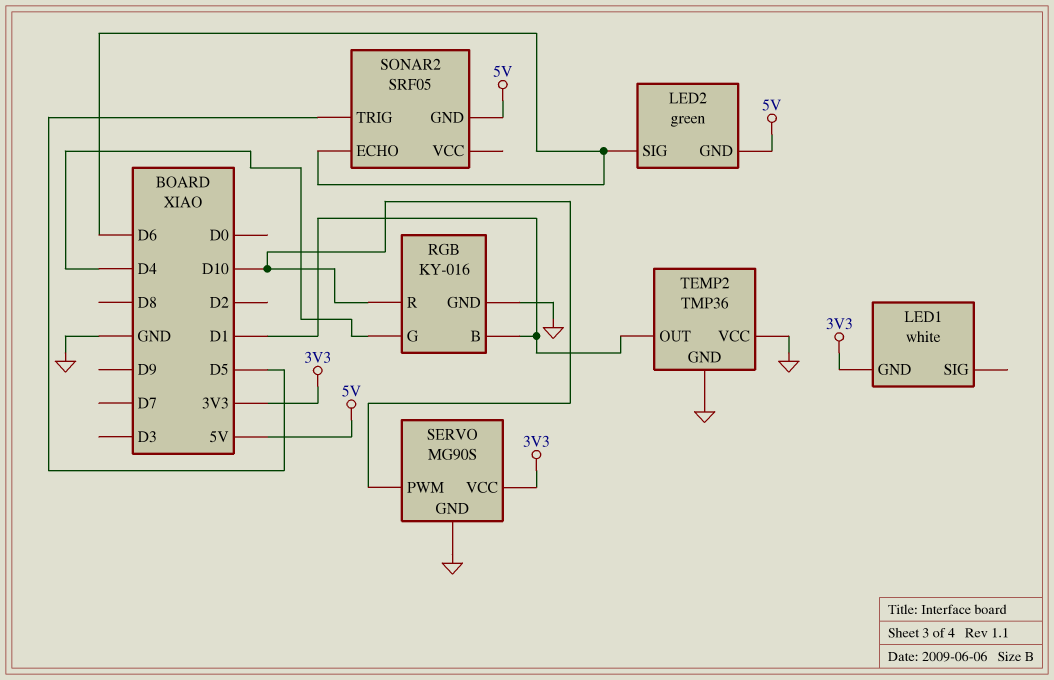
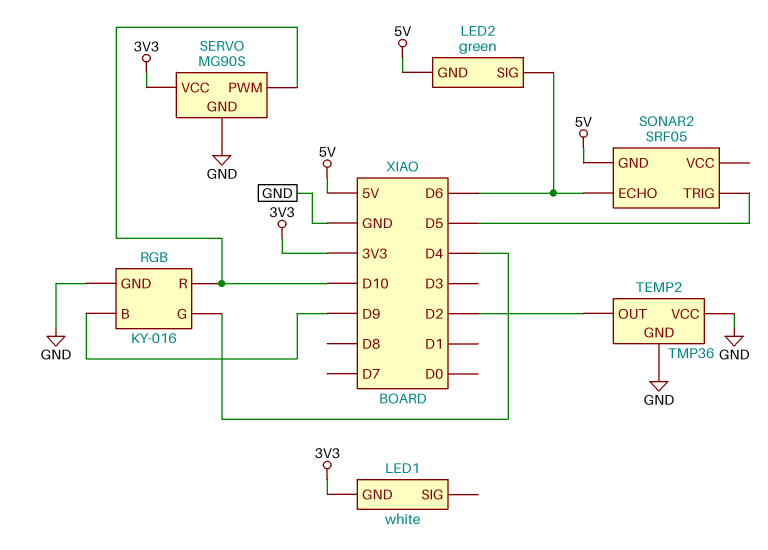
RGB pin B: D1 -> D9
TEMP2 pin OUT: D1 -> D2

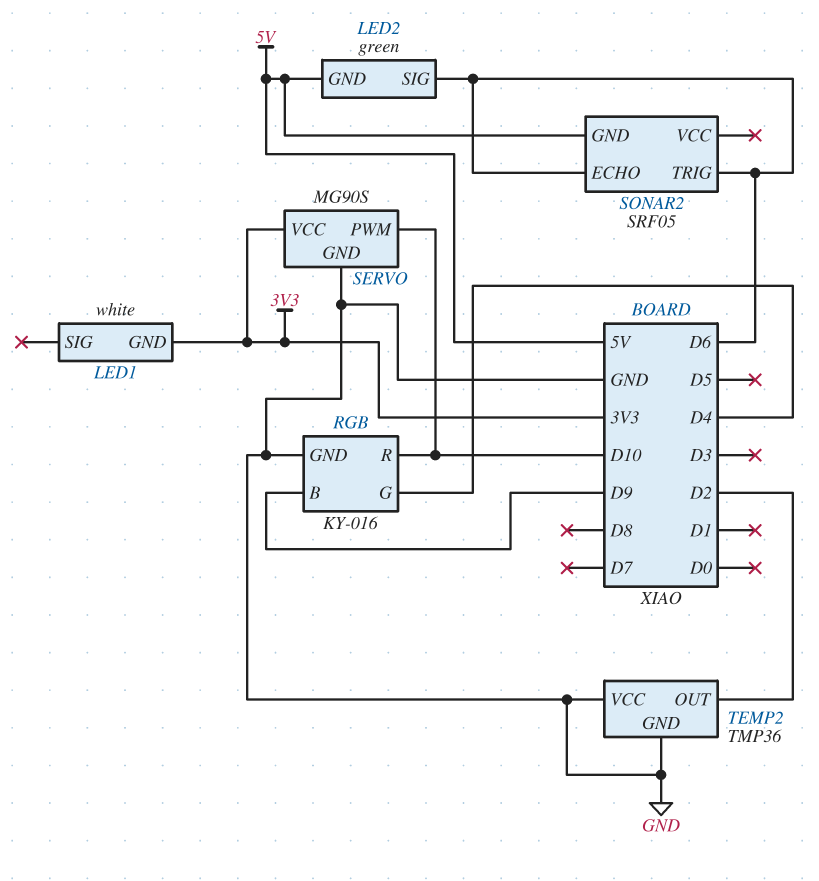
SONAR2 pin TRIG: D5 -> D6

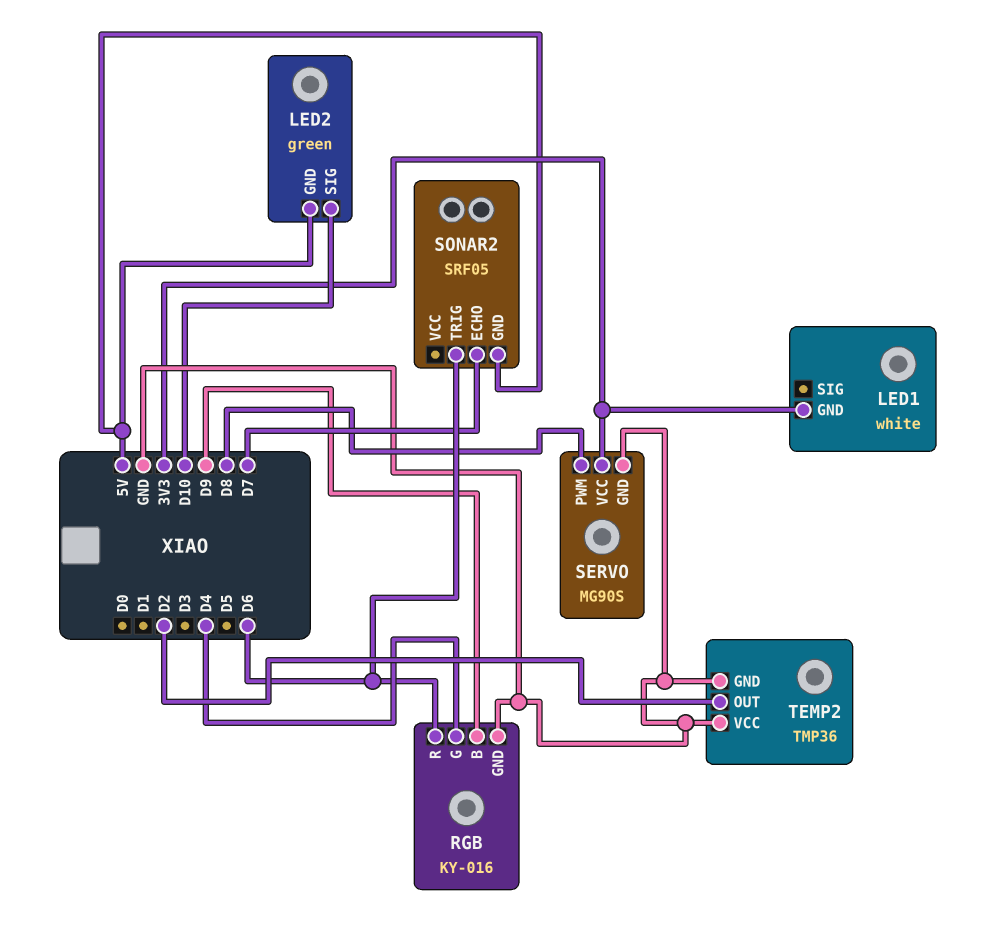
LED2 pin SIG: D6 -> D10
RGB pin R: D10 -> D6
SERVO pin PWM: D10 -> D8
SONAR2 pin ECHO: D6 -> D7

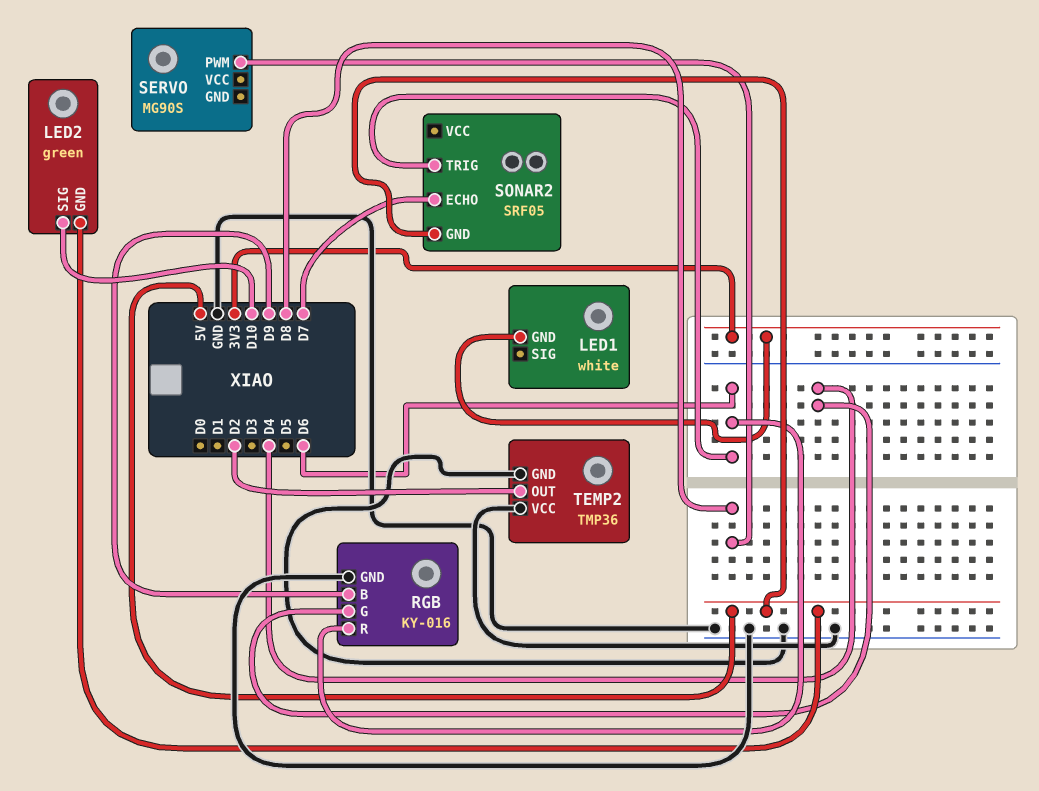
SERVO pin GND: GND -> none
SERVO pin VCC: 3V3 -> none

